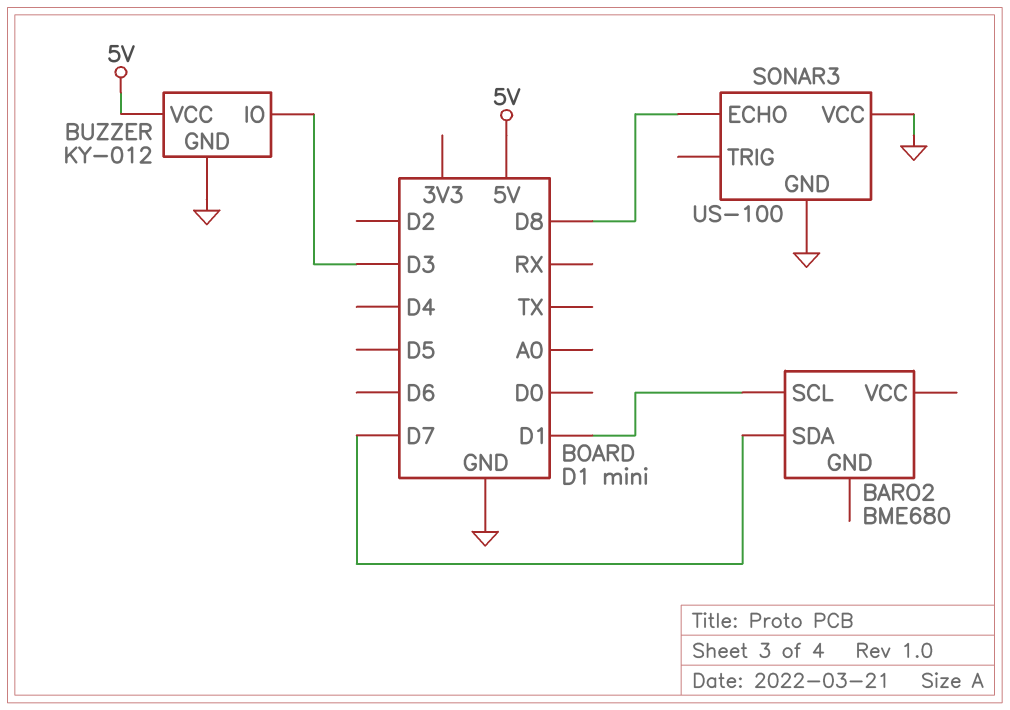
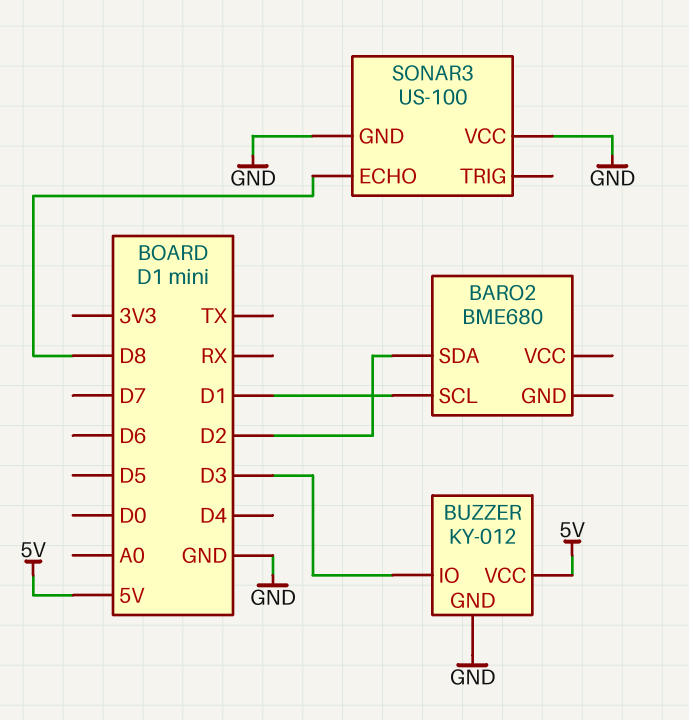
BARO2 pin SDA: D7 -> D2

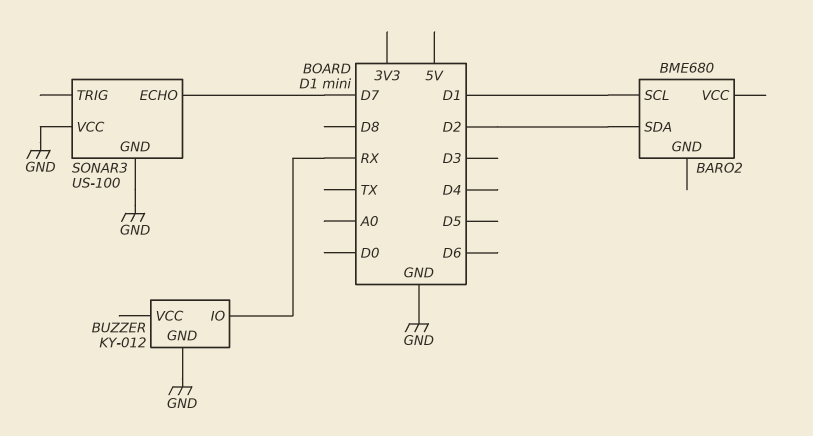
BUZZER pin IO: D3 -> RX
BUZZER pin VCC: 5V -> none
SONAR3 pin ECHO: D8 -> D7

